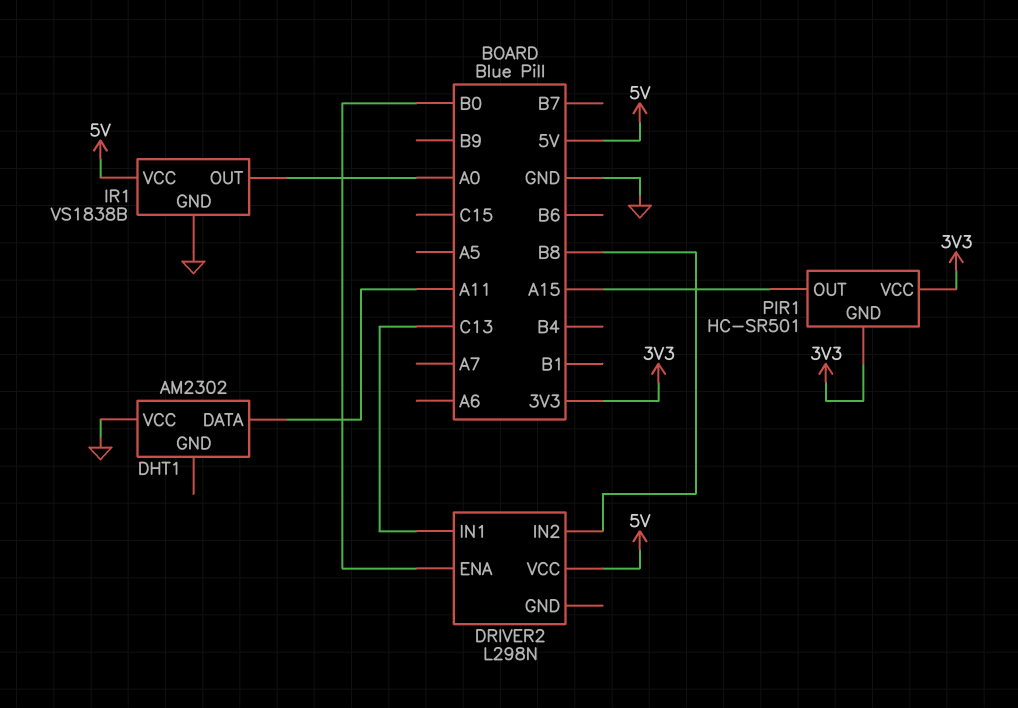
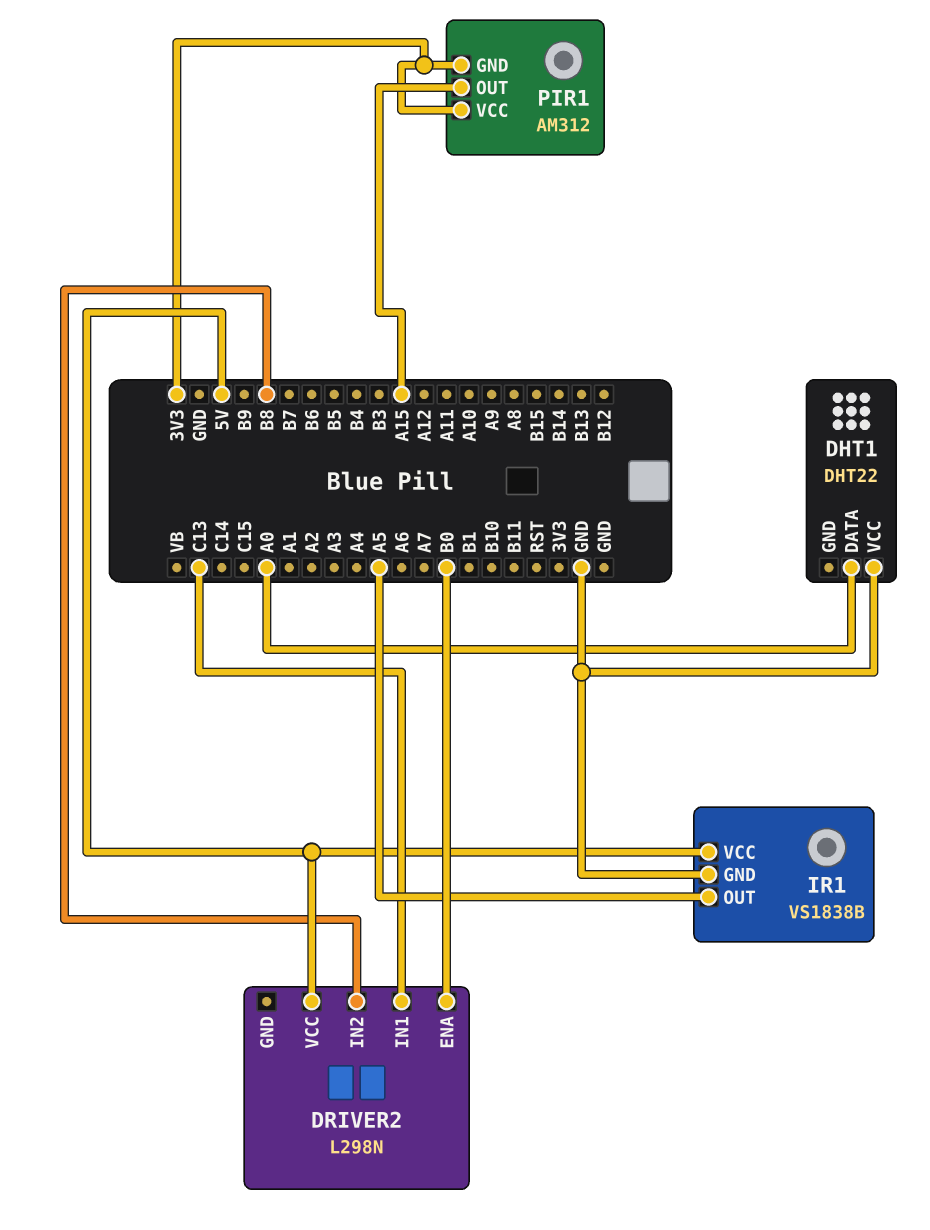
DHT1: AM2302 -> DHT22
DHT1 pin DATA: A11 -> A0
IR1 pin OUT: A0 -> A5
PIR1: HC-SR501 -> AM312

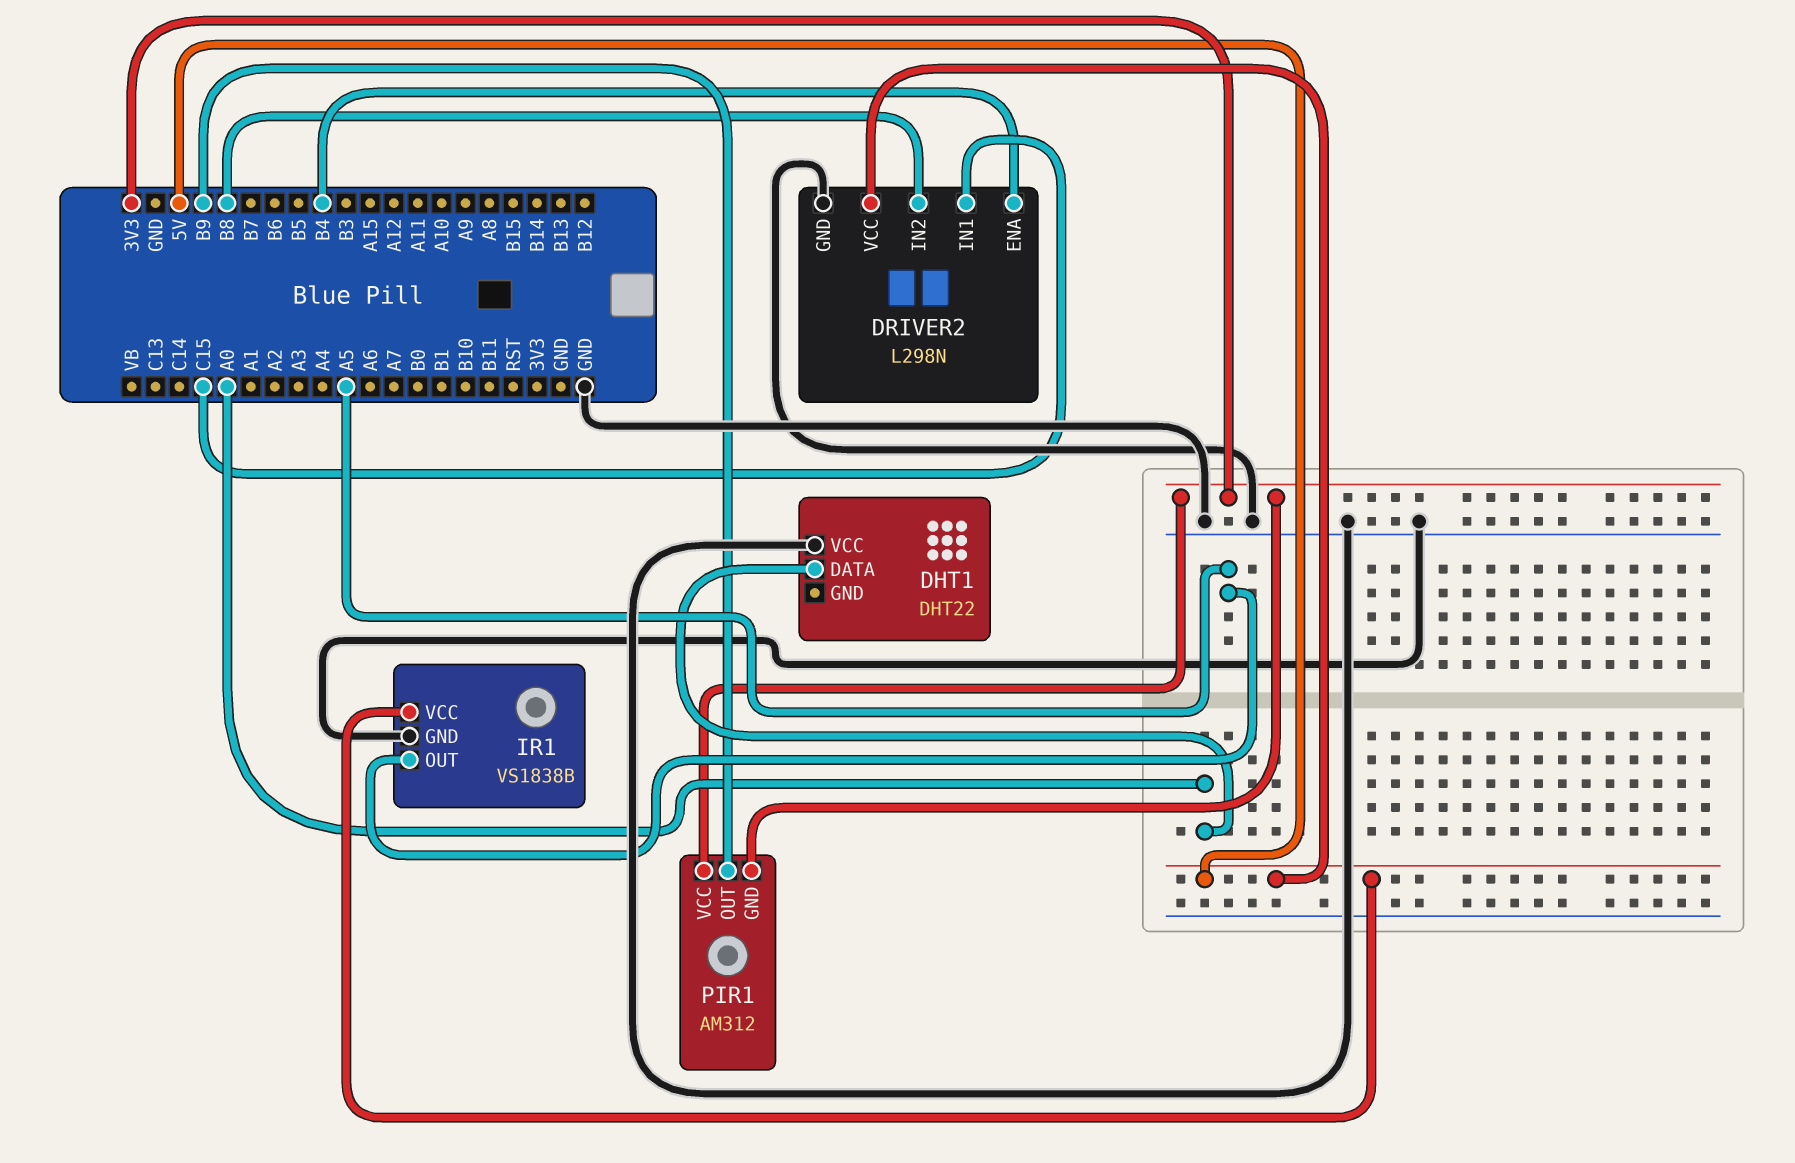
DRIVER2 pin ENA: B0 -> B4
DRIVER2 pin GND: none -> GND
DRIVER2 pin IN1: C13 -> C15
PIR1 pin OUT: A15 -> B9

